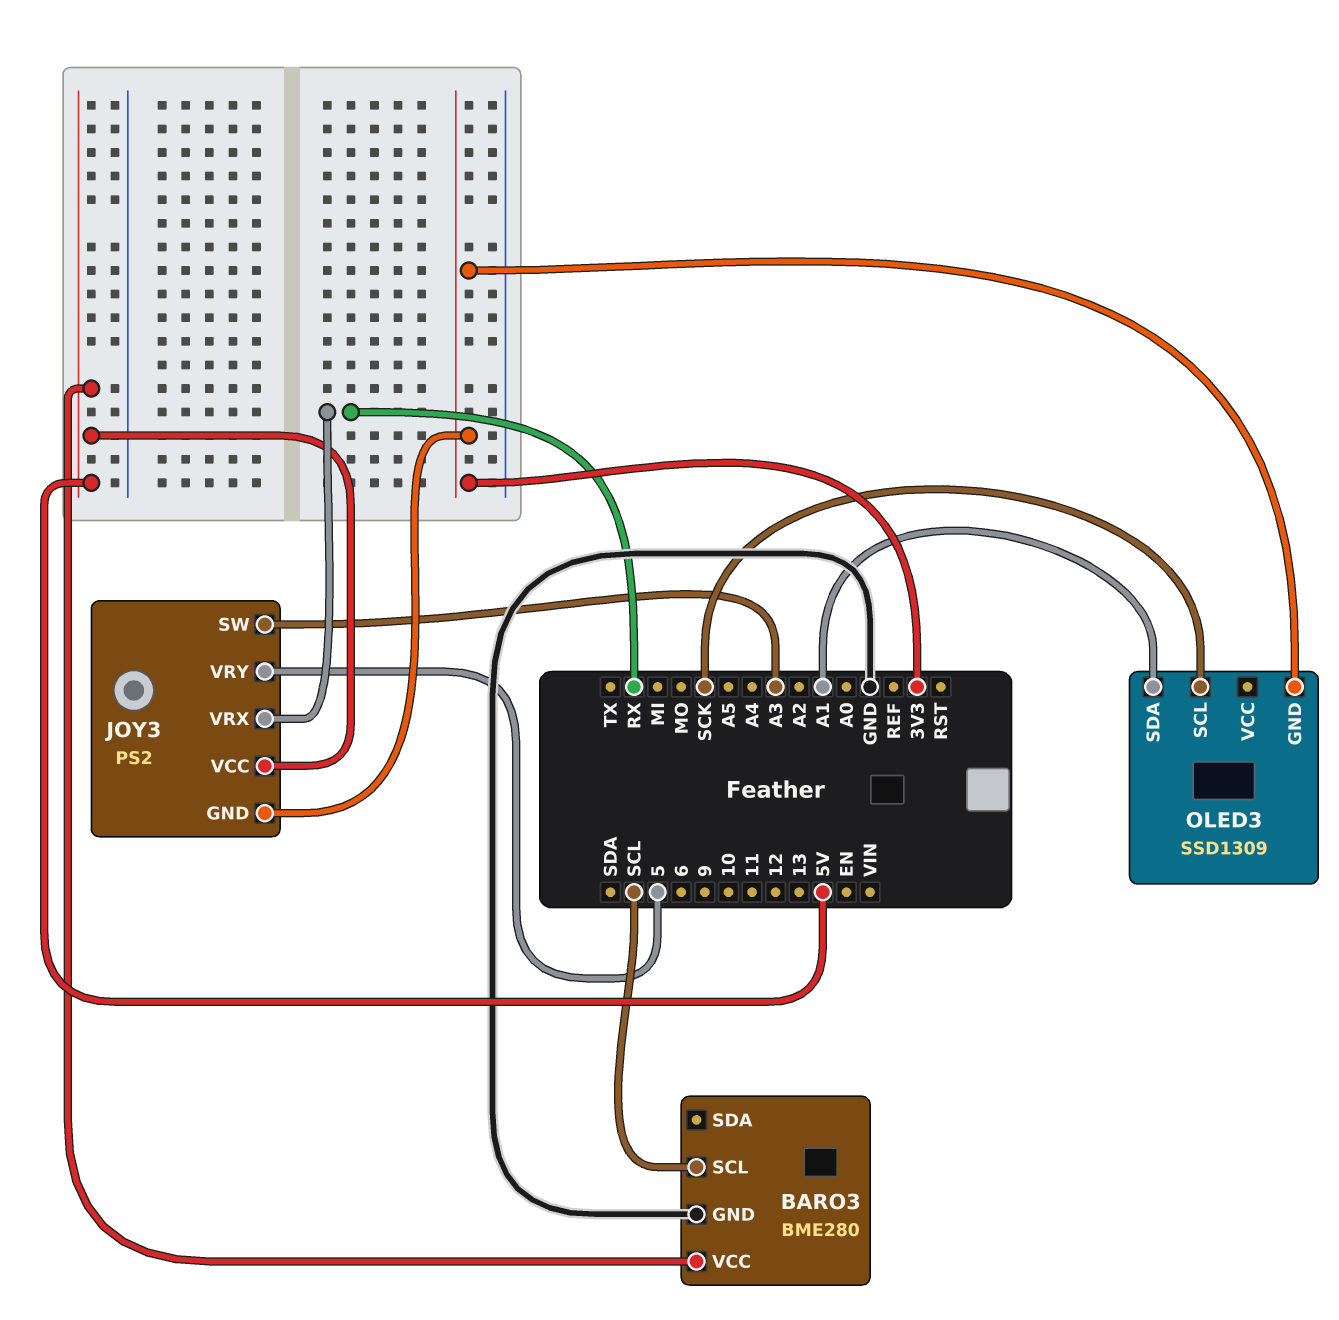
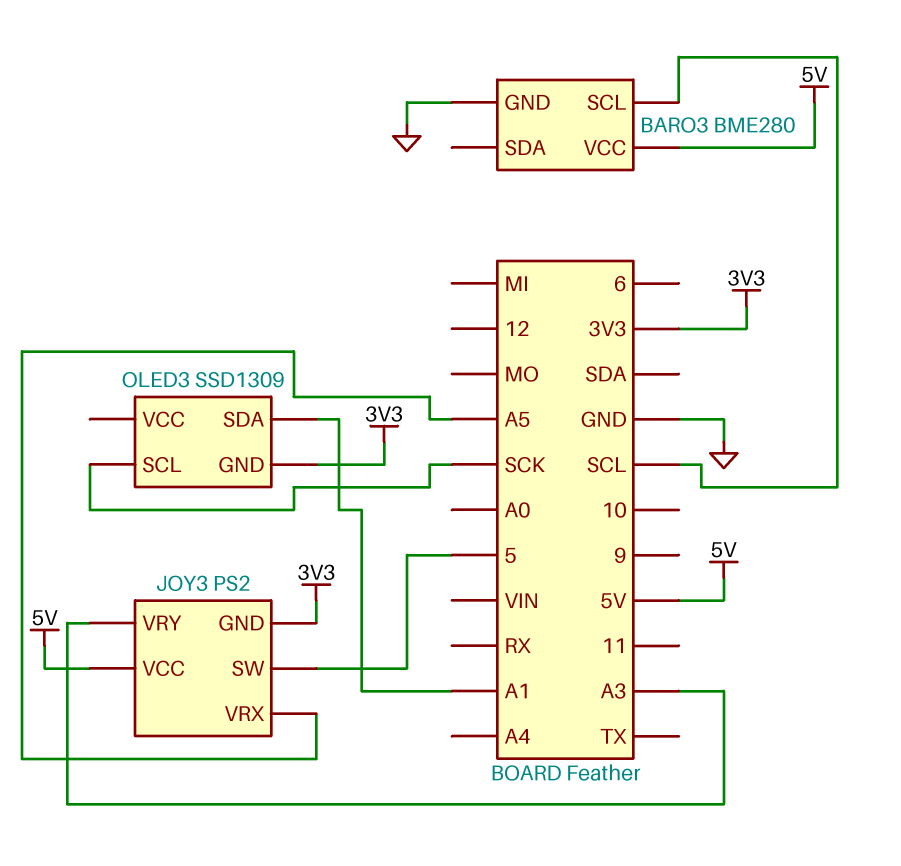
JOY3 pin SW: A3 -> 5
JOY3 pin VRX: RX -> A5
JOY3 pin VRY: 5 -> A3

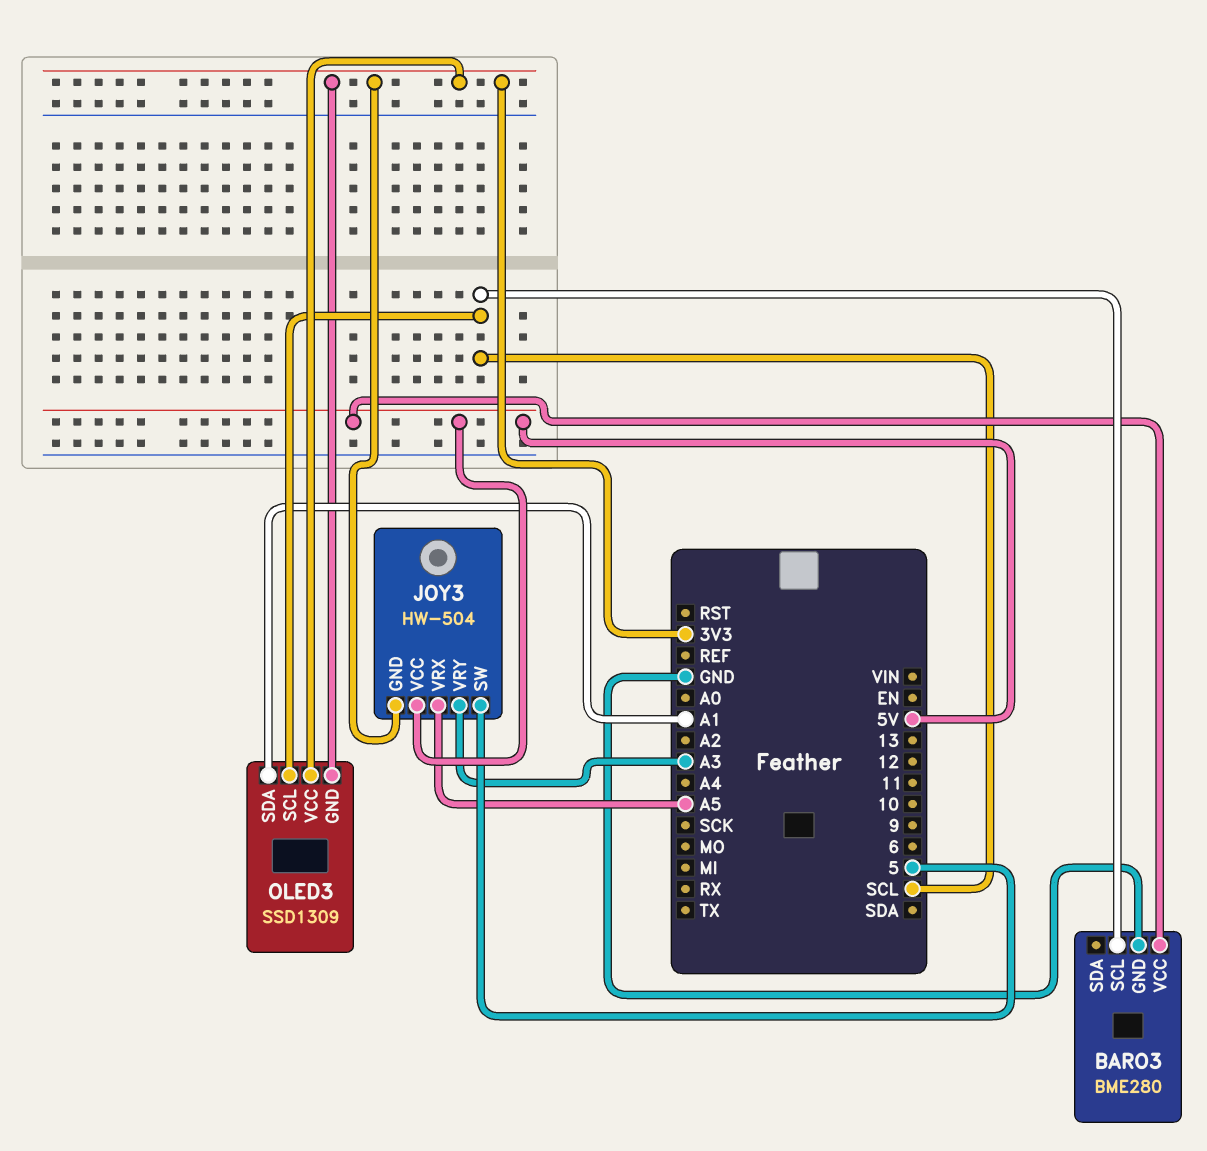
JOY3: PS2 -> HW-504
OLED3 pin SCL: SCK -> SCL
OLED3 pin VCC: none -> 3V3

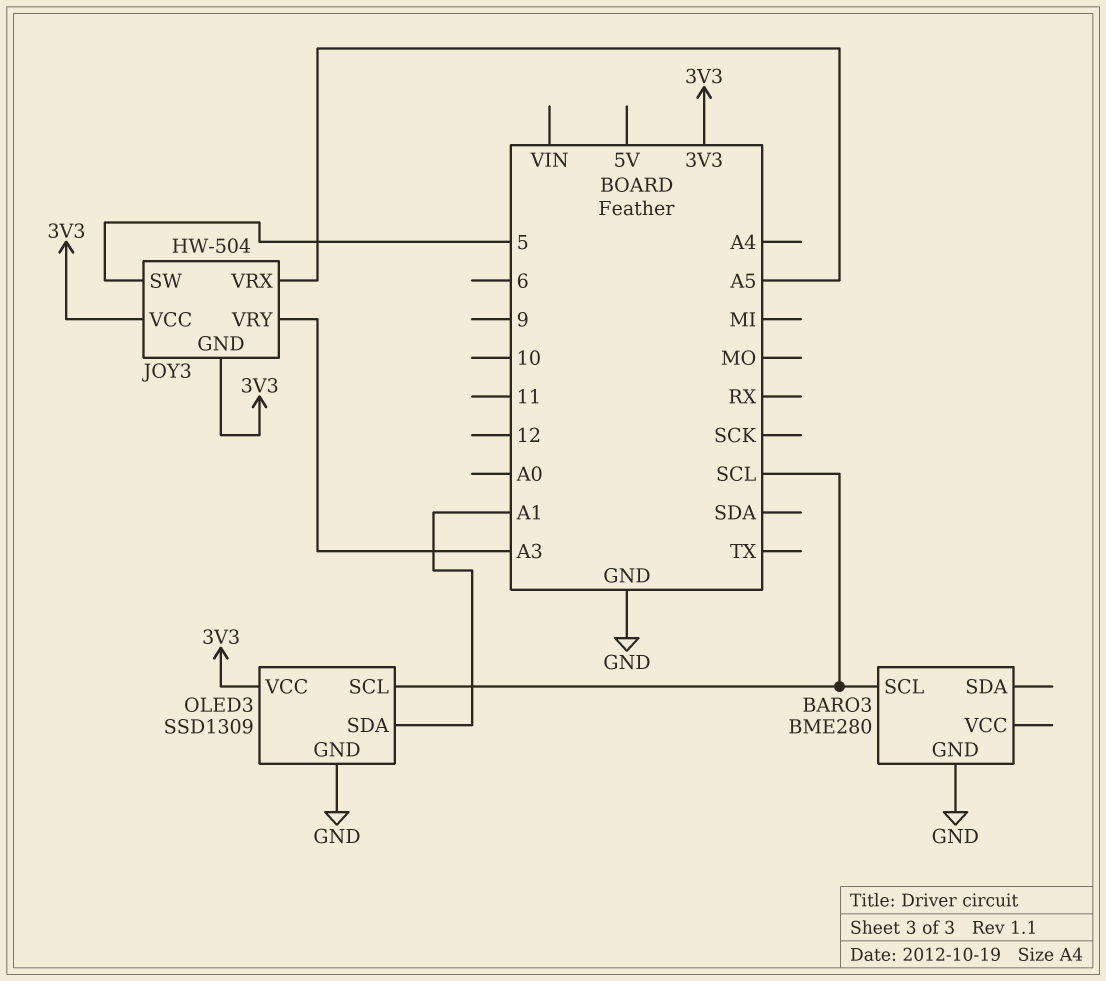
BARO3 pin VCC: 5V -> none
JOY3 pin VCC: 5V -> 3V3
OLED3 pin GND: 3V3 -> GND

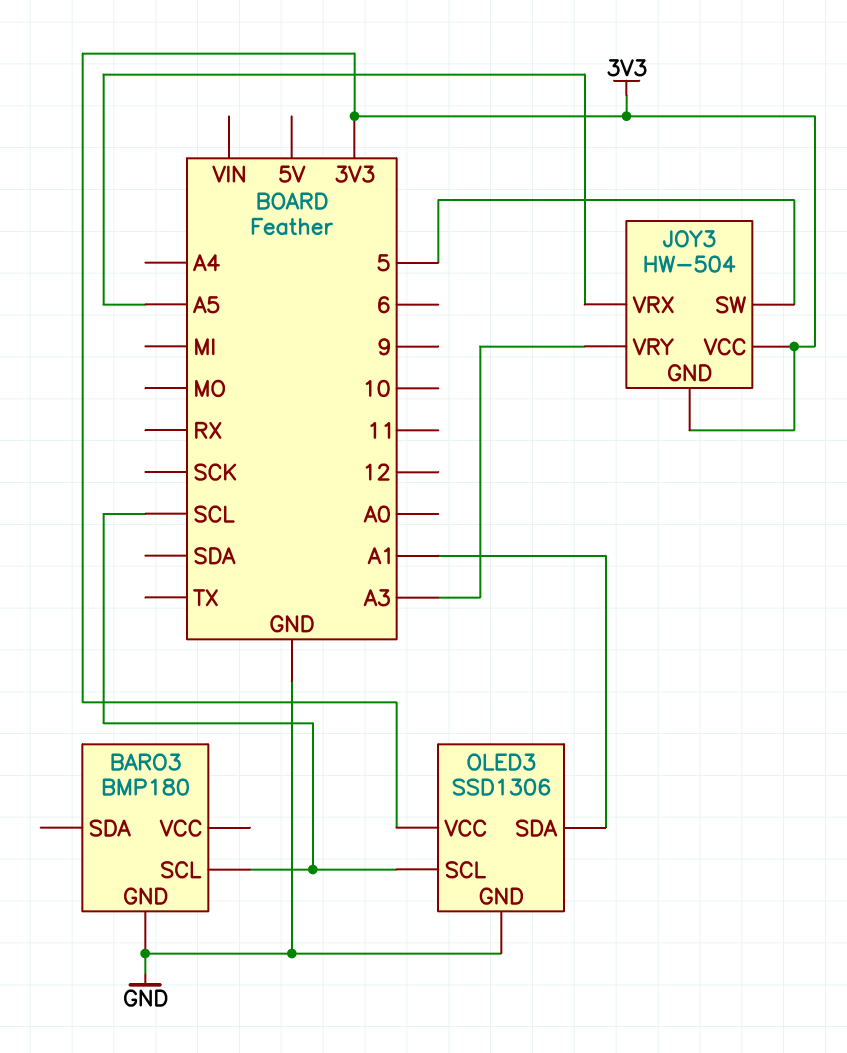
BARO3: BME280 -> BMP180
OLED3: SSD1309 -> SSD1306

